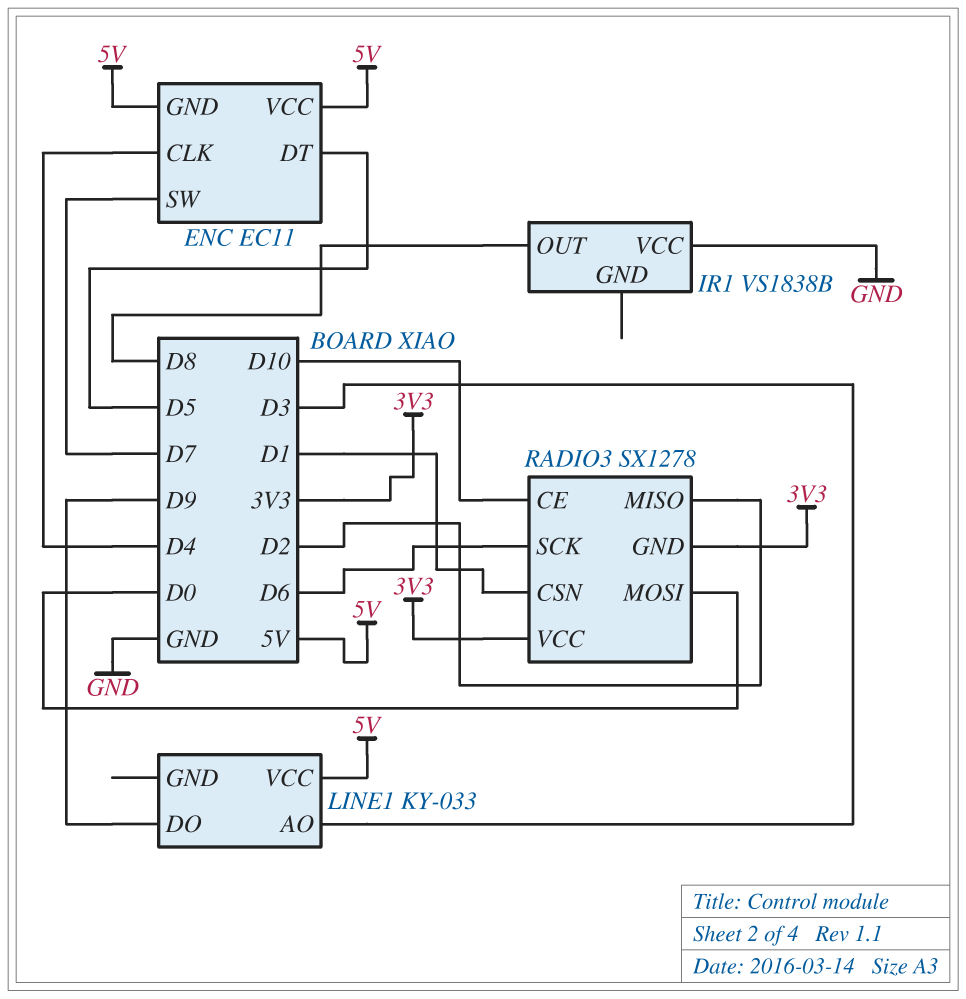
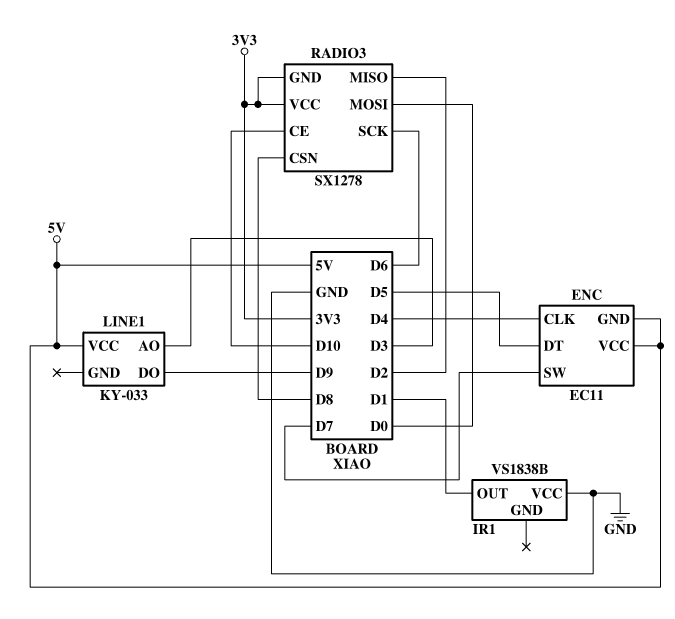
IR1 pin OUT: D8 -> D1
RADIO3 pin CSN: D1 -> D8

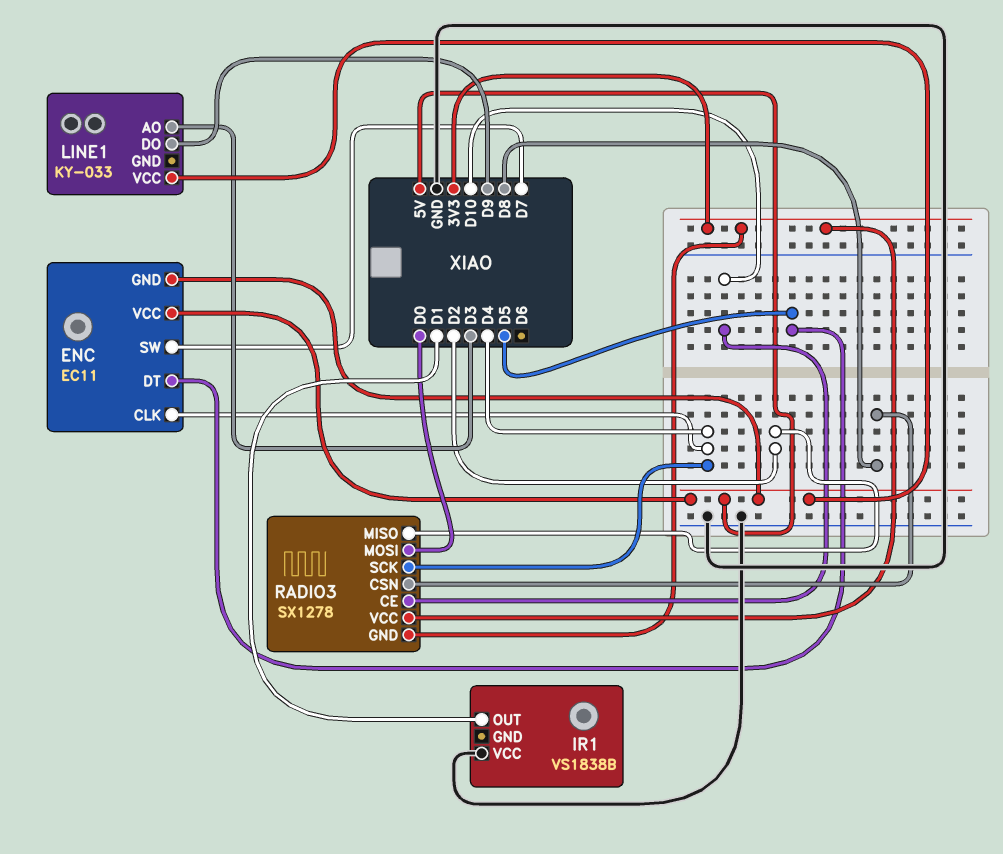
RADIO3 pin SCK: D6 -> D4

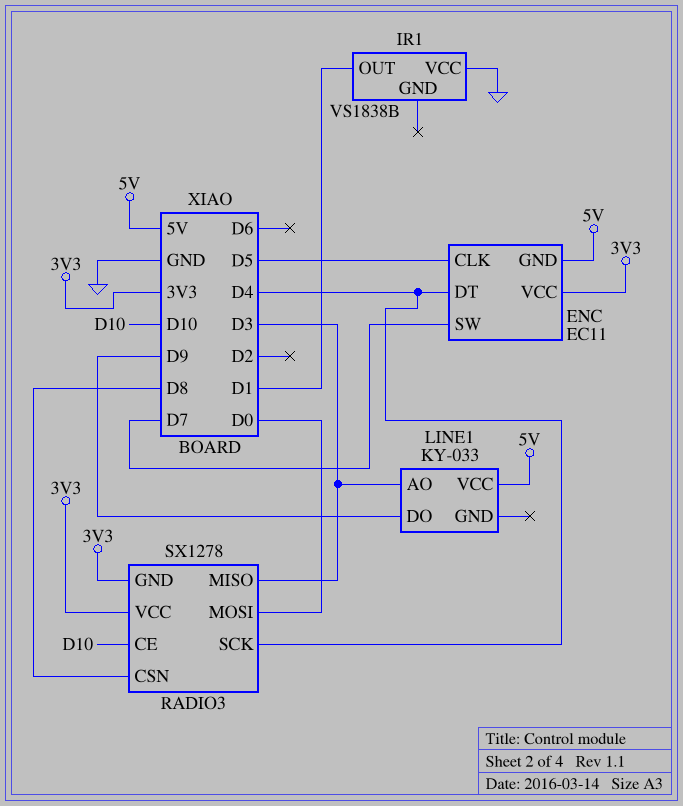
ENC pin CLK: D4 -> D5
ENC pin DT: D5 -> D4
ENC pin VCC: 5V -> 3V3
RADIO3 pin MISO: D2 -> D3

